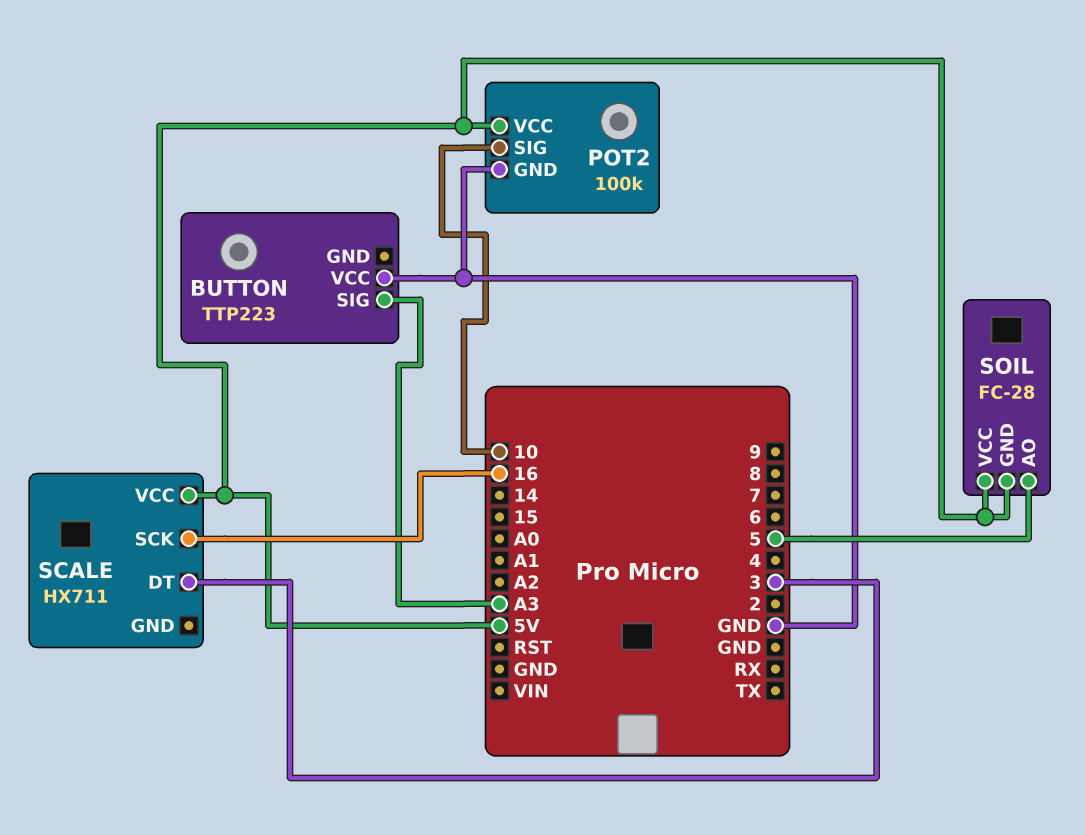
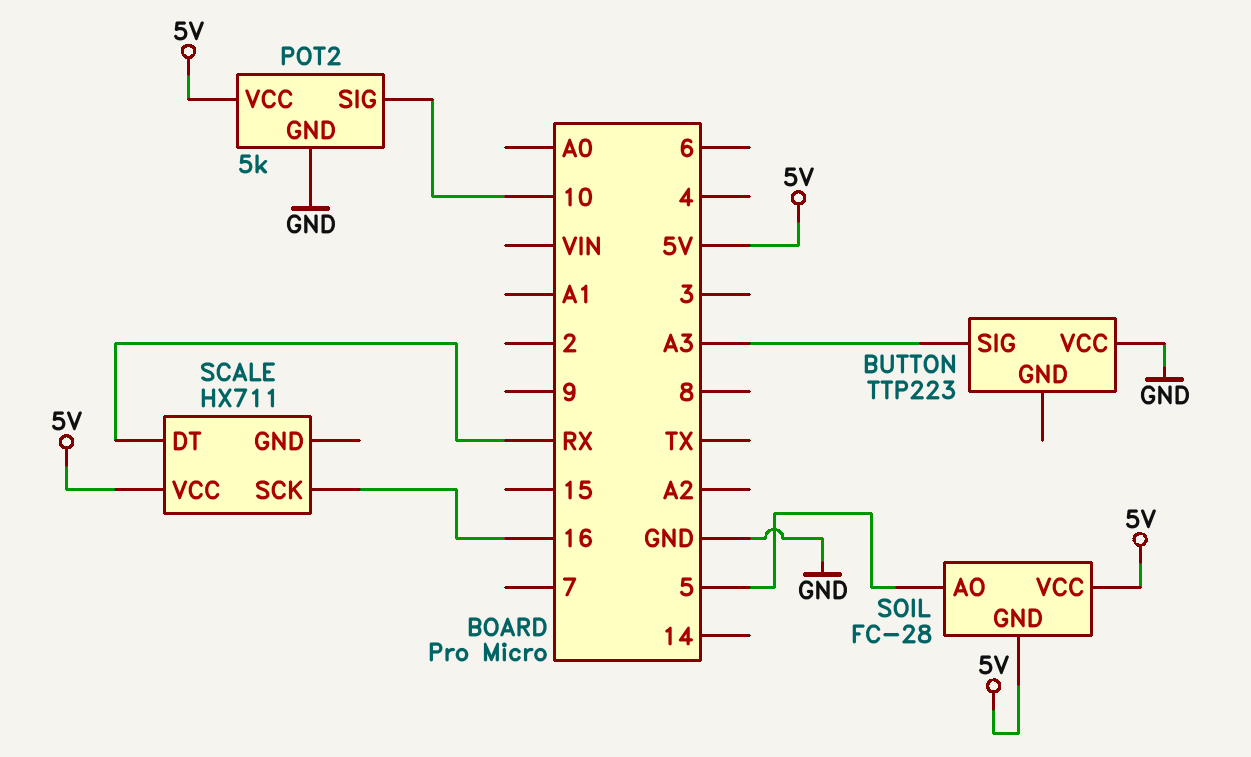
POT2: 100k -> 5k
SCALE pin DT: 3 -> RX

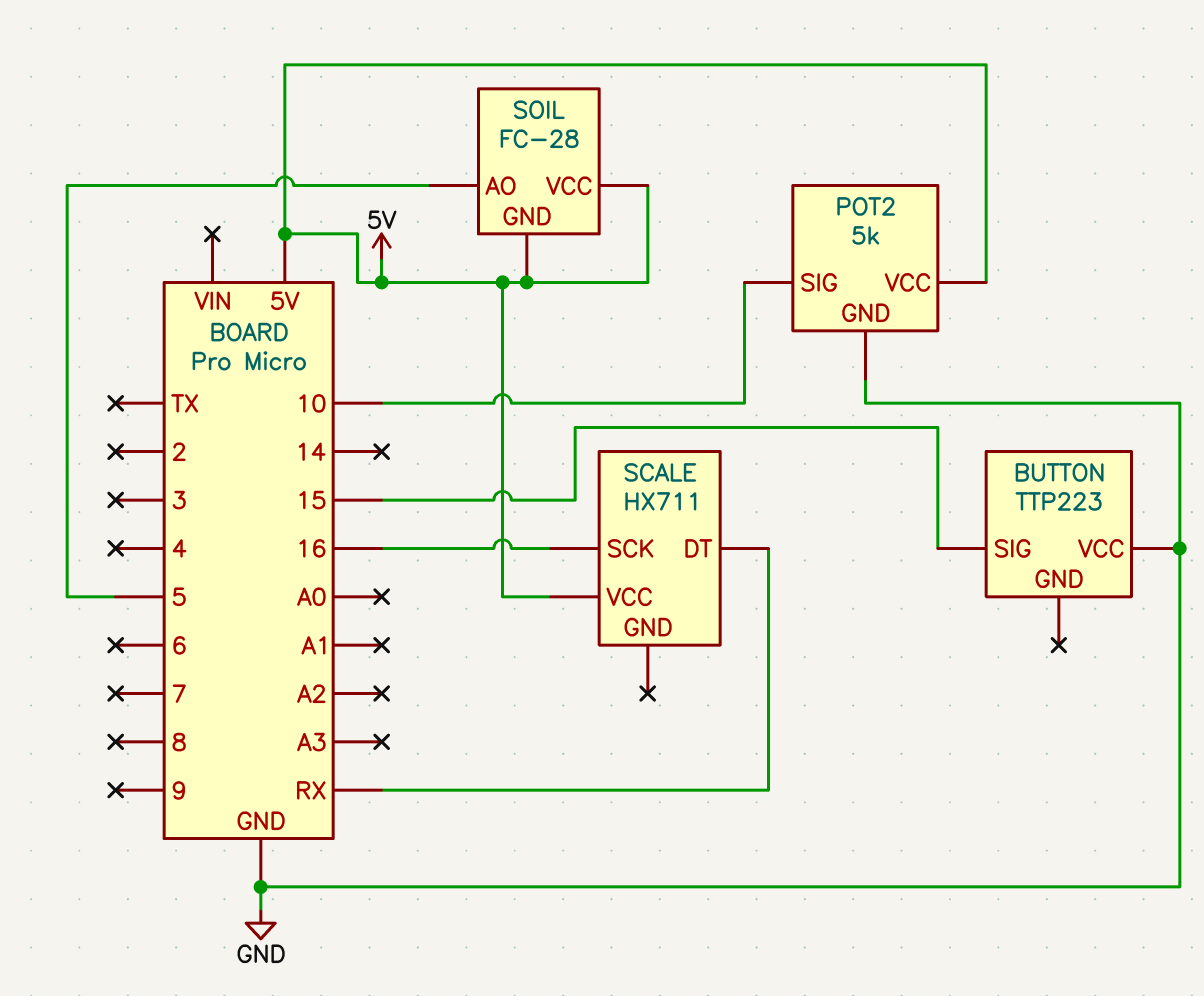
BUTTON pin SIG: A3 -> 15

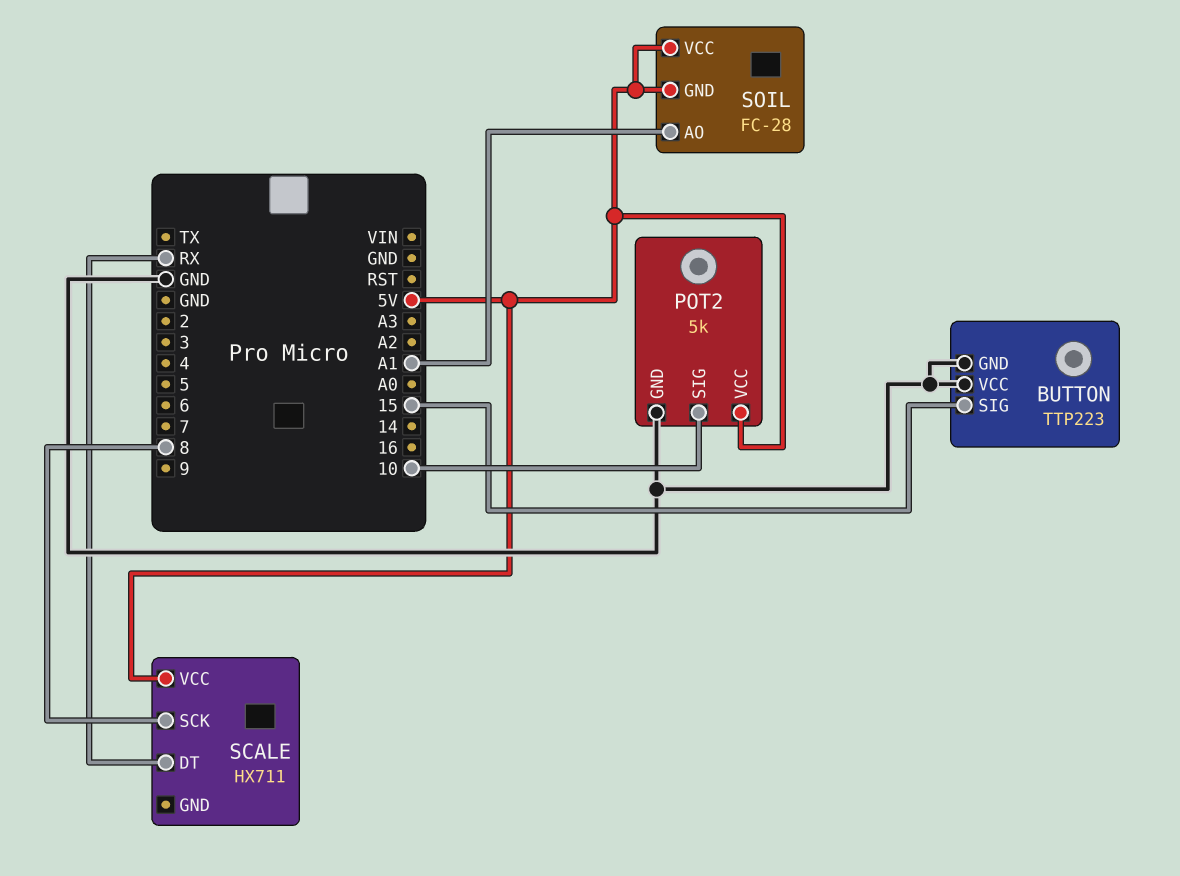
BUTTON pin GND: none -> GND
SCALE pin SCK: 16 -> 8
SOIL pin AO: 5 -> A1

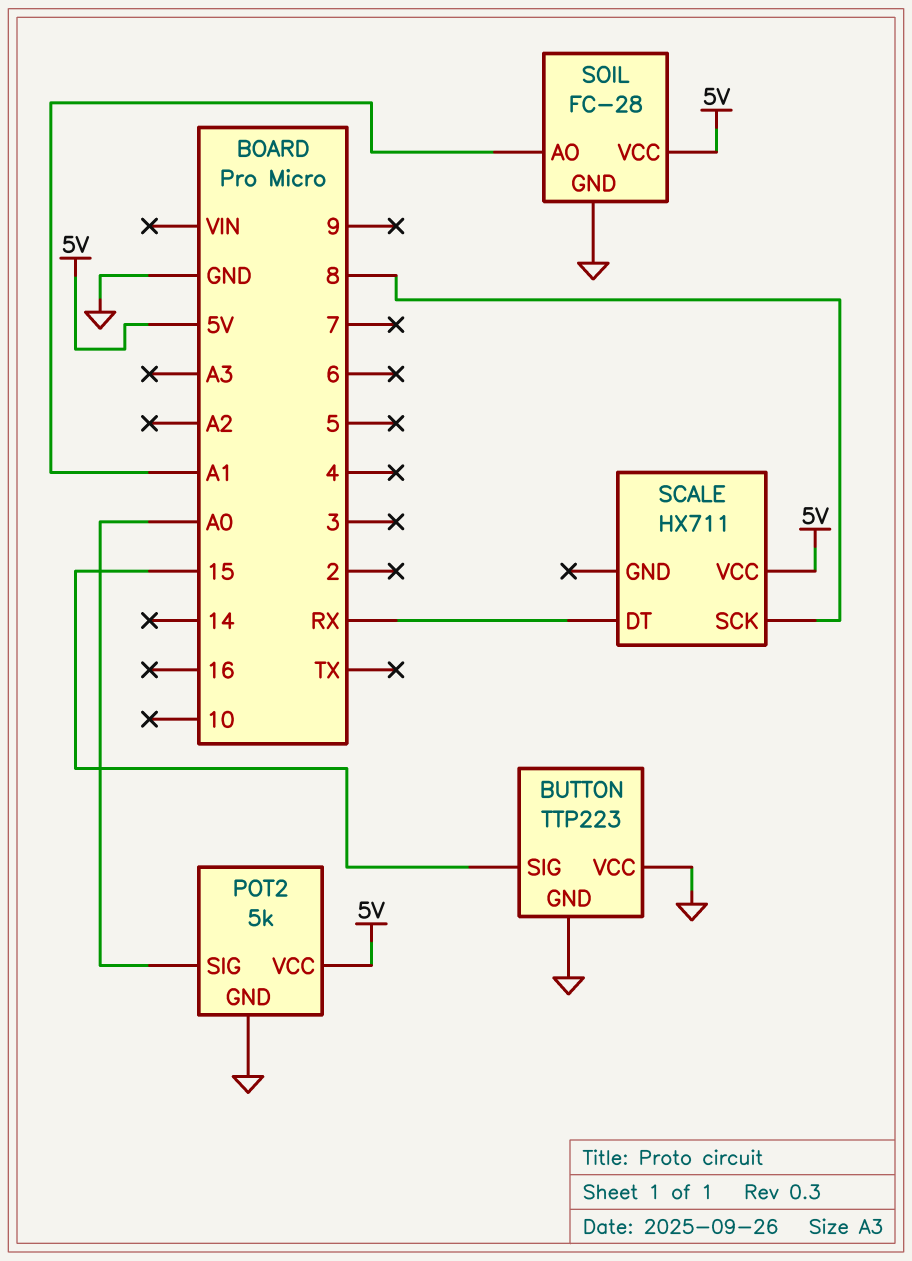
POT2 pin SIG: 10 -> A0
SOIL pin GND: 5V -> GND

